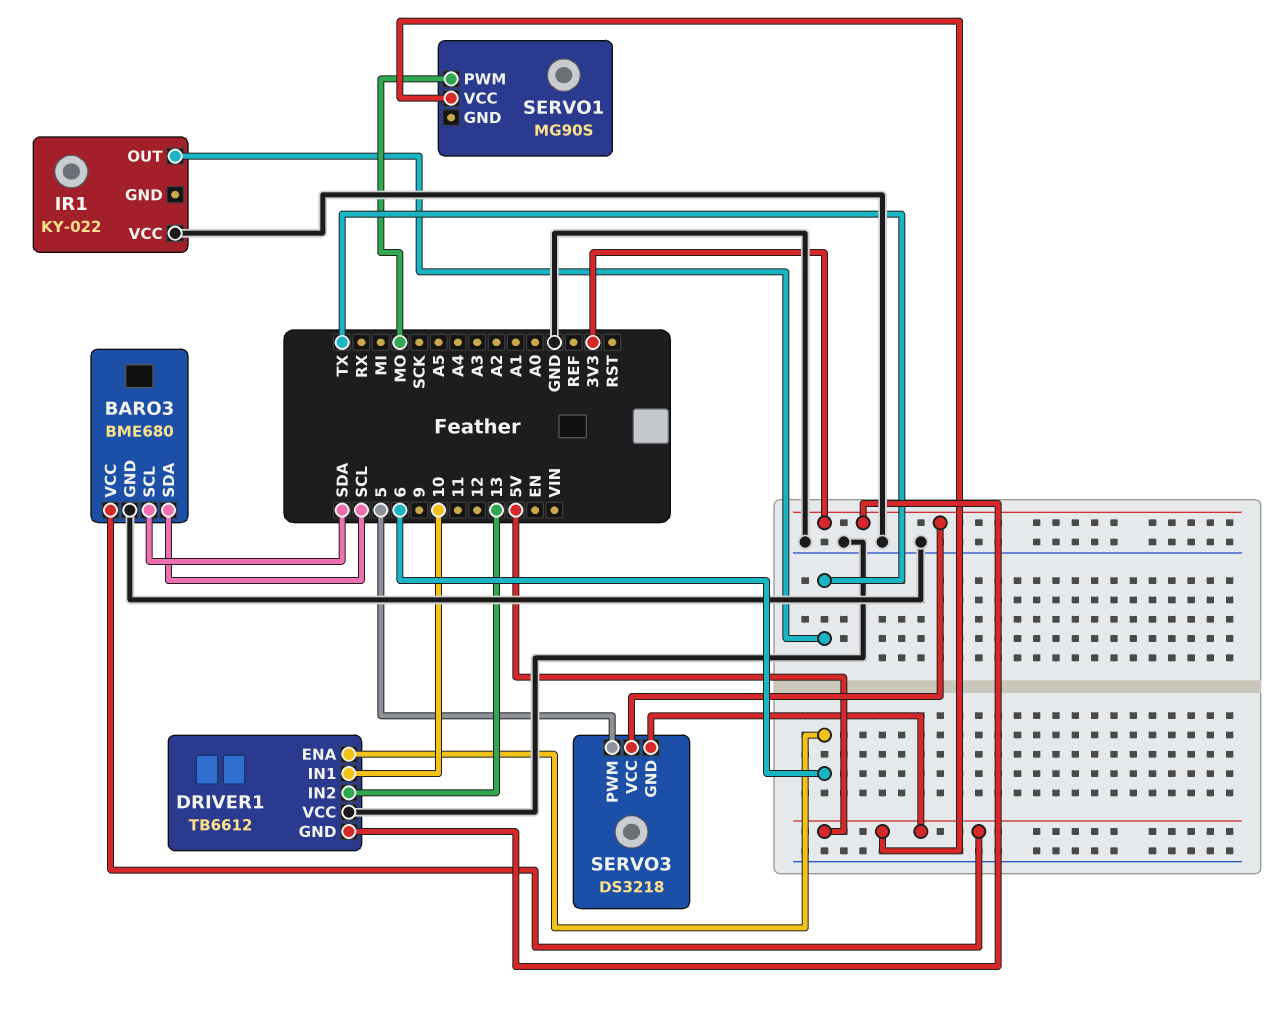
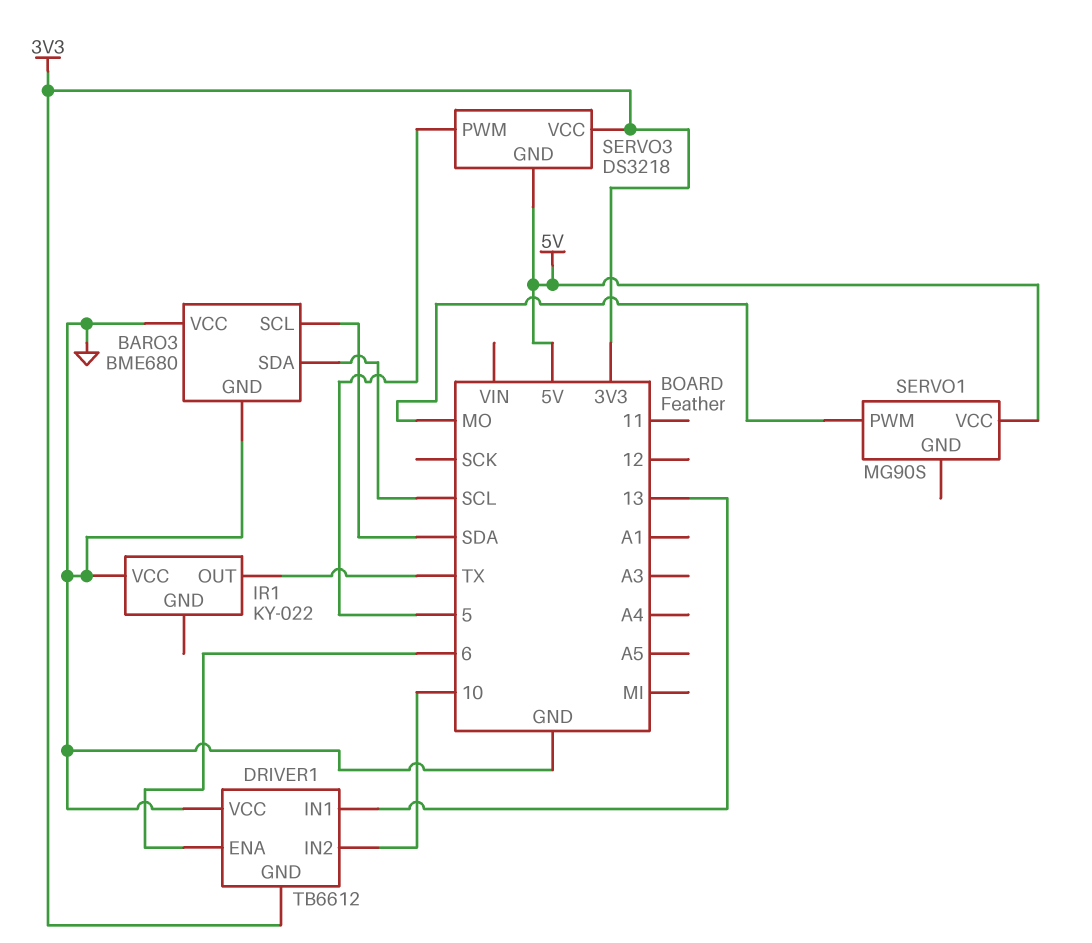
BARO3 pin VCC: 5V -> GND
DRIVER1 pin IN1: 10 -> 13
DRIVER1 pin IN2: 13 -> 10

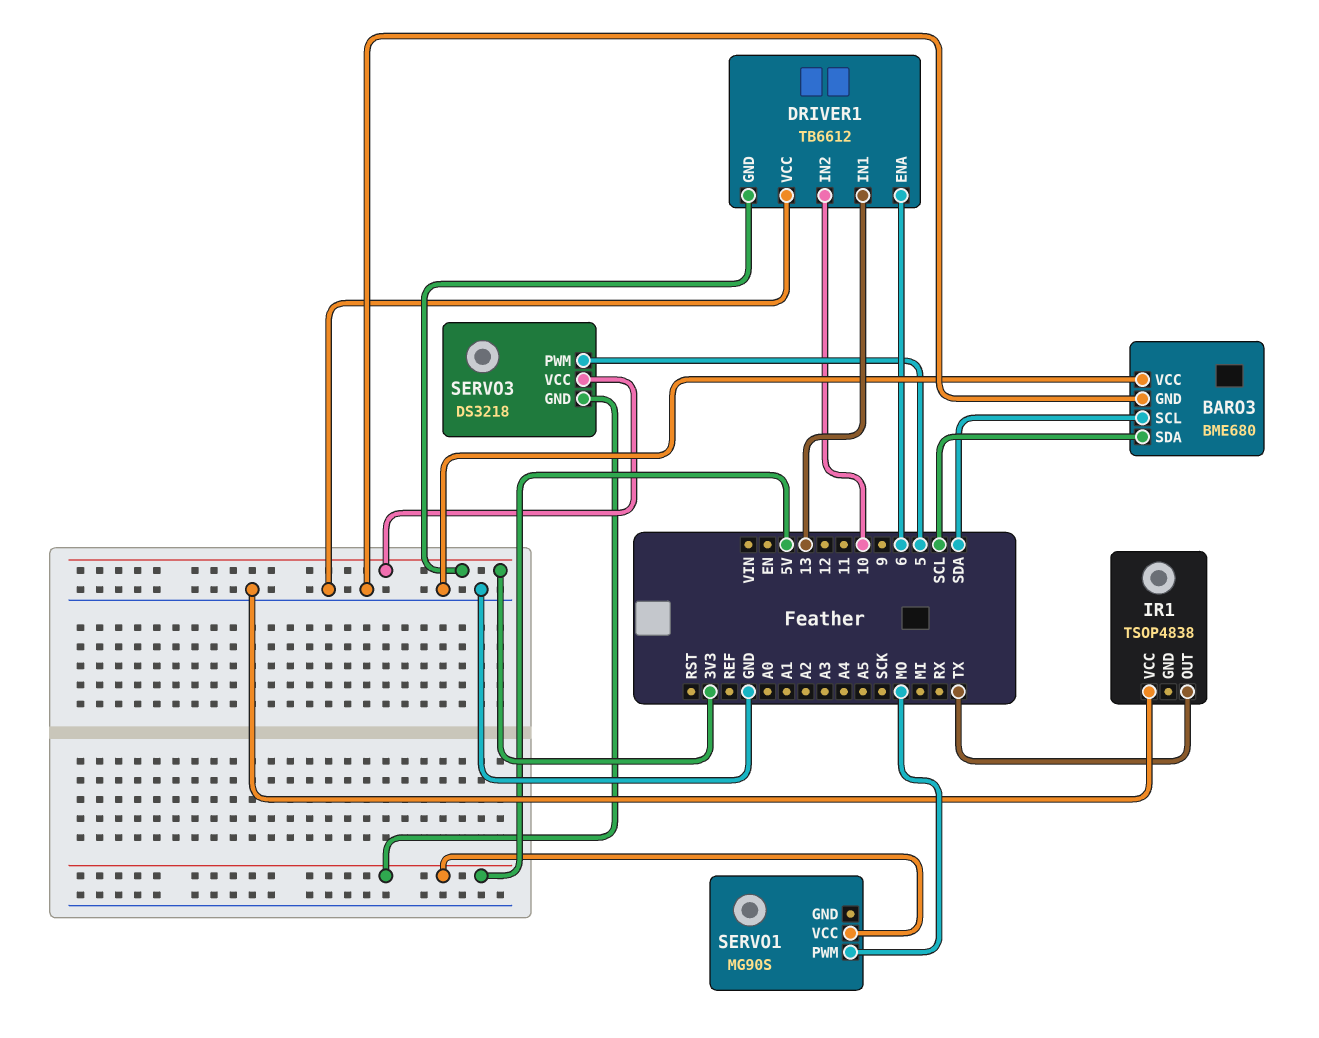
IR1: KY-022 -> TSOP4838

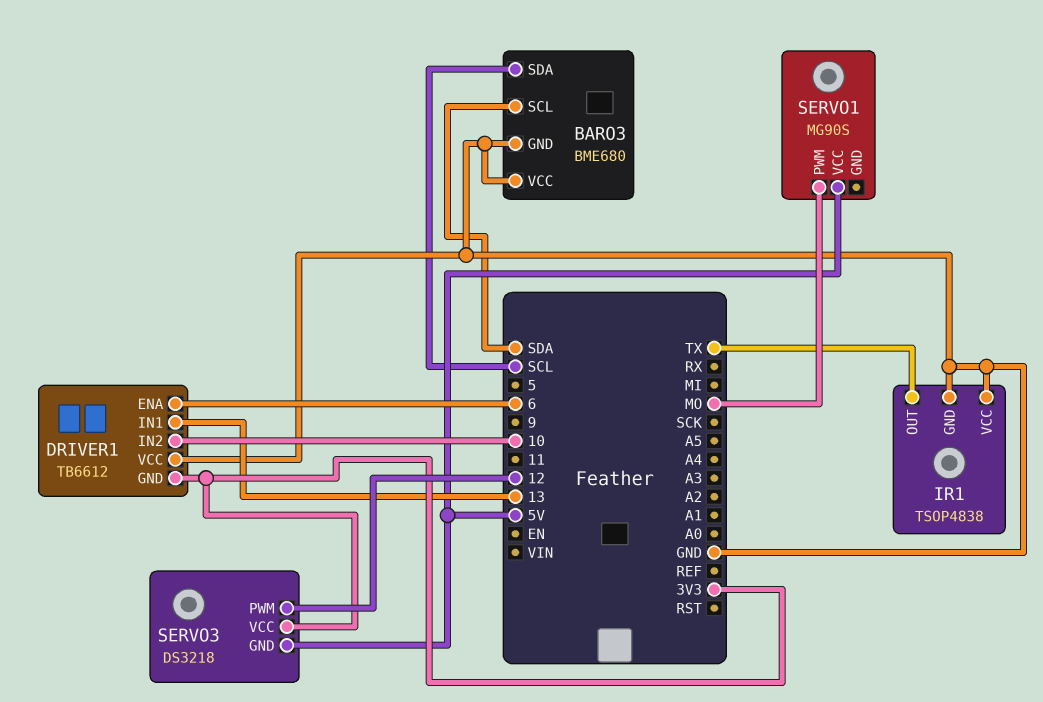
IR1 pin GND: none -> GND
SERVO3 pin PWM: 5 -> 12

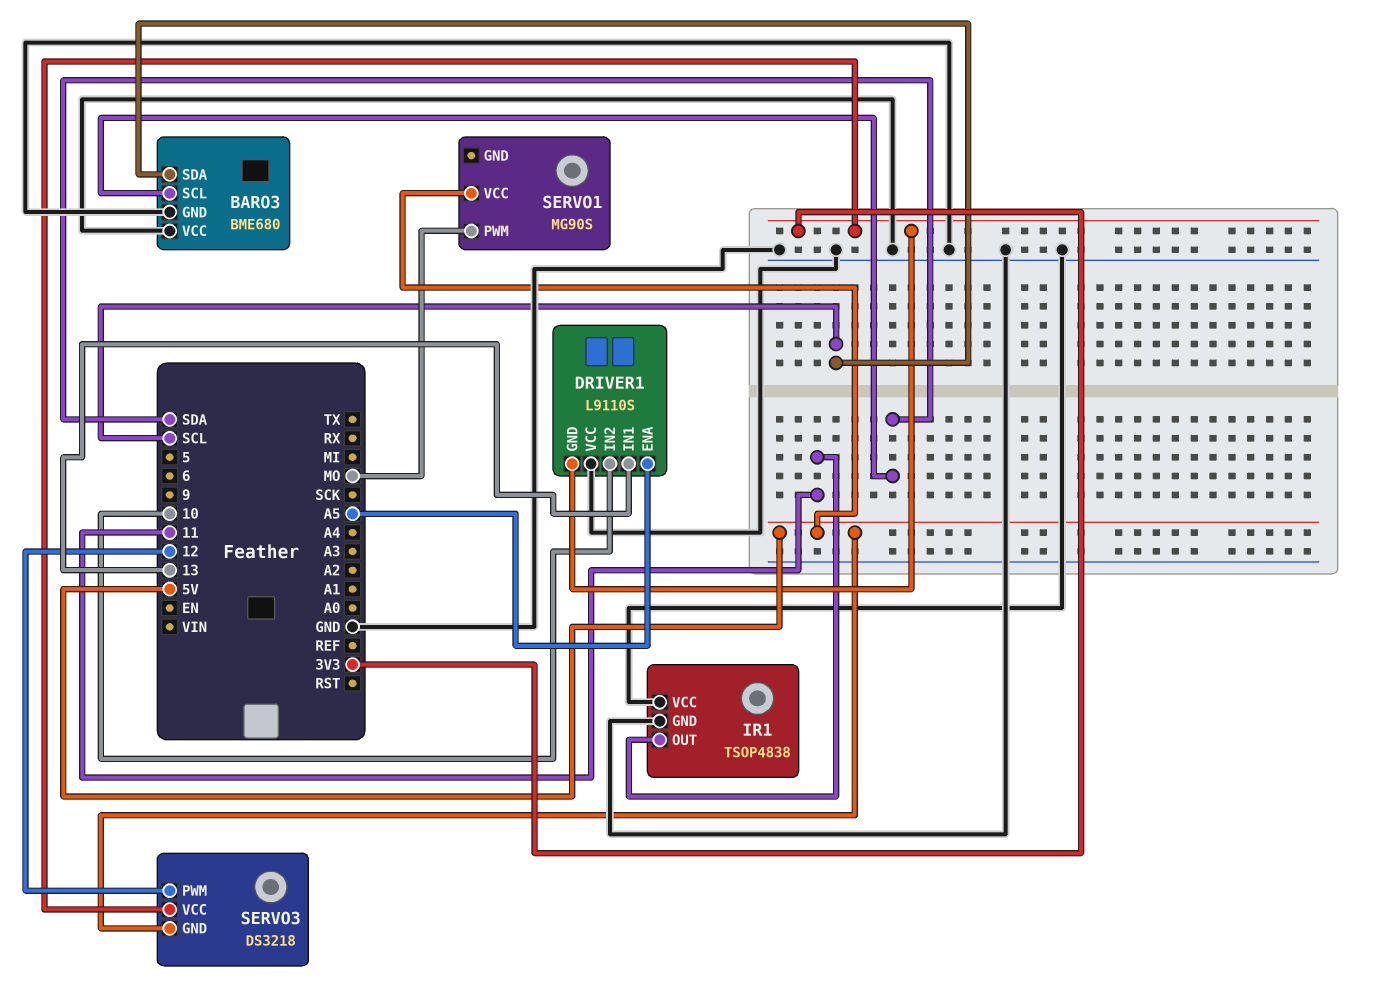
DRIVER1: TB6612 -> L9110S
DRIVER1 pin ENA: 6 -> A5
IR1 pin OUT: TX -> 11

